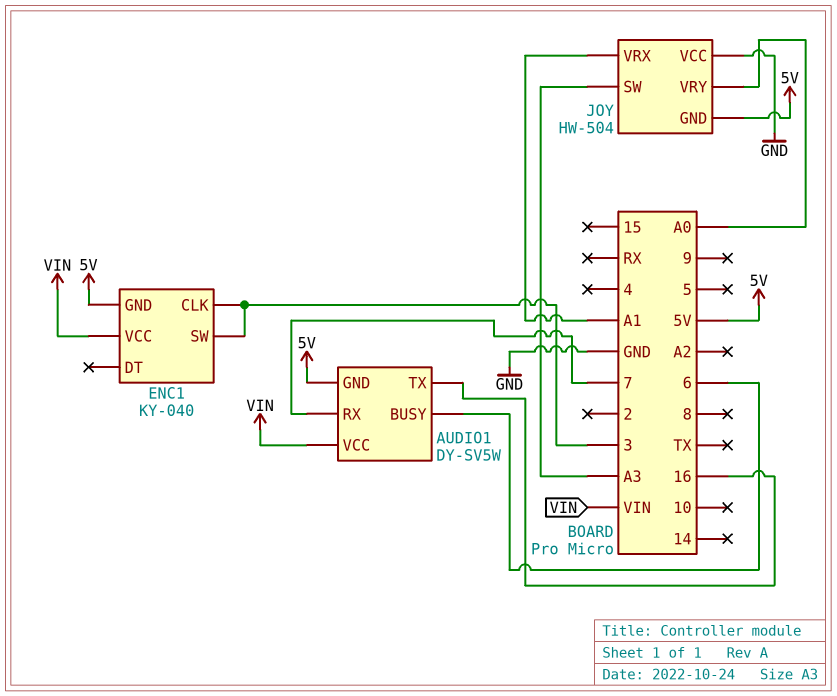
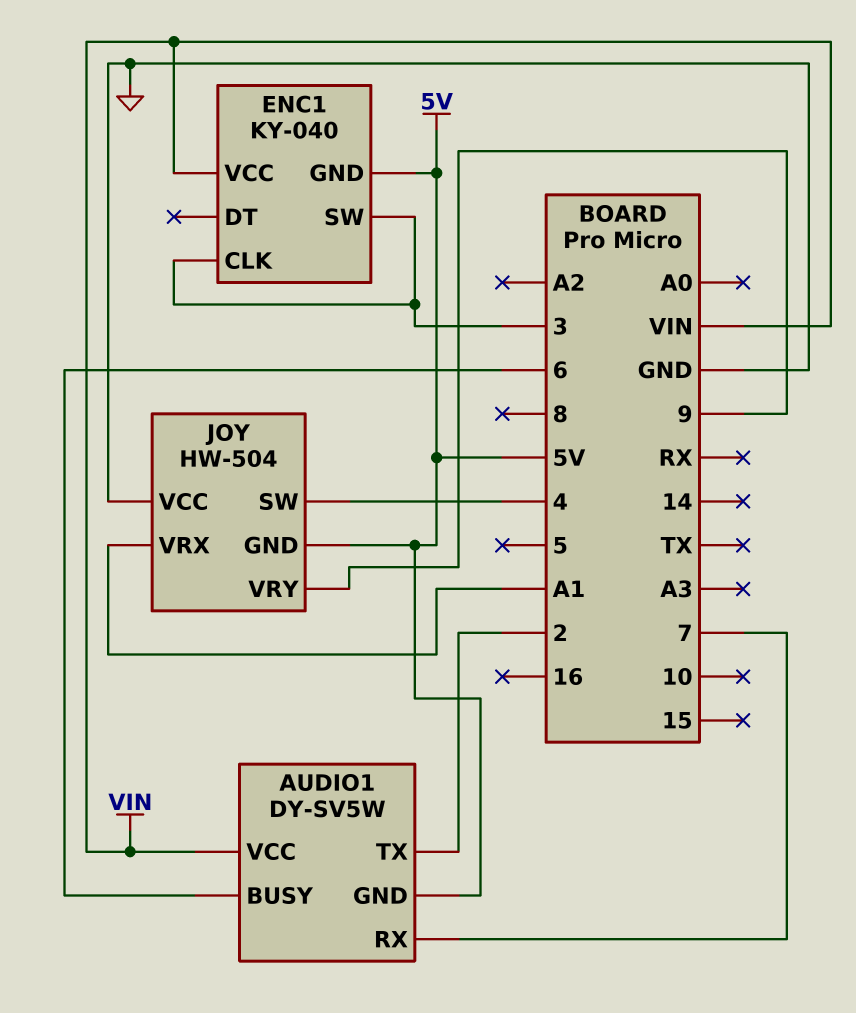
AUDIO1 pin TX: 16 -> 2
JOY pin SW: A3 -> 4
JOY pin VRY: A0 -> 9

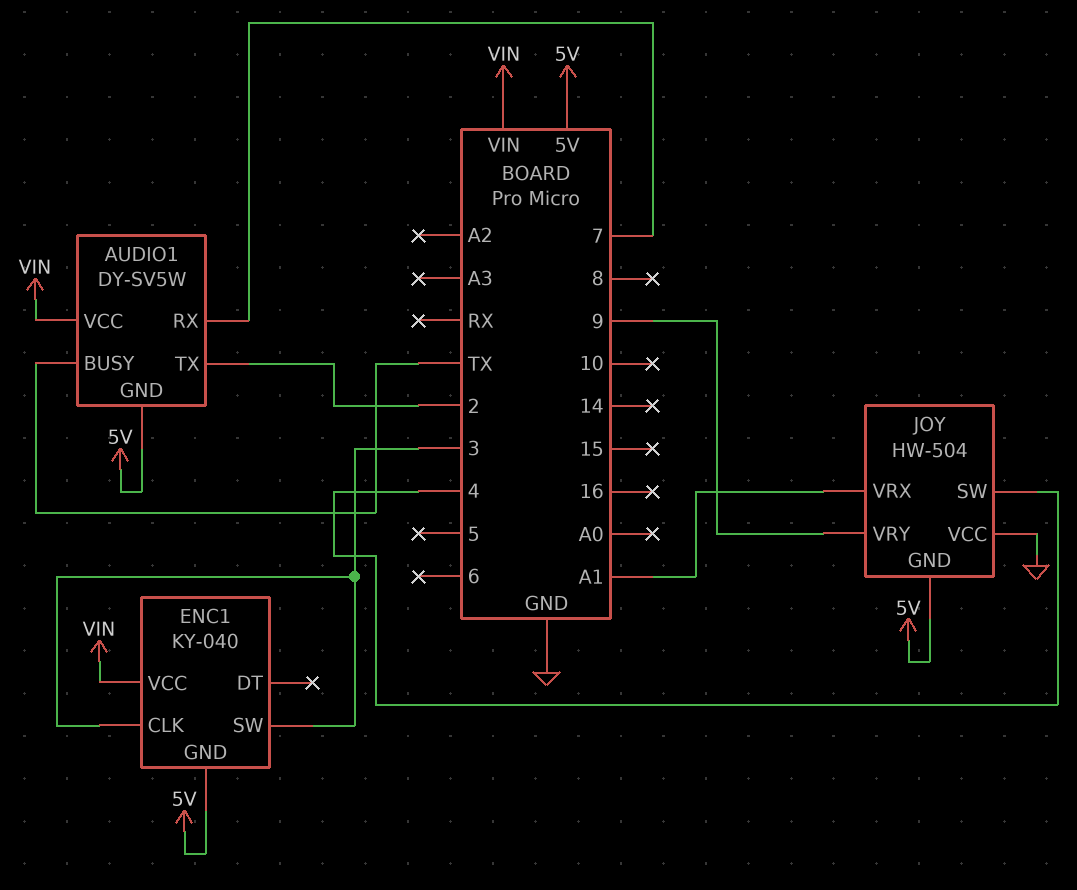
AUDIO1 pin BUSY: 6 -> TX

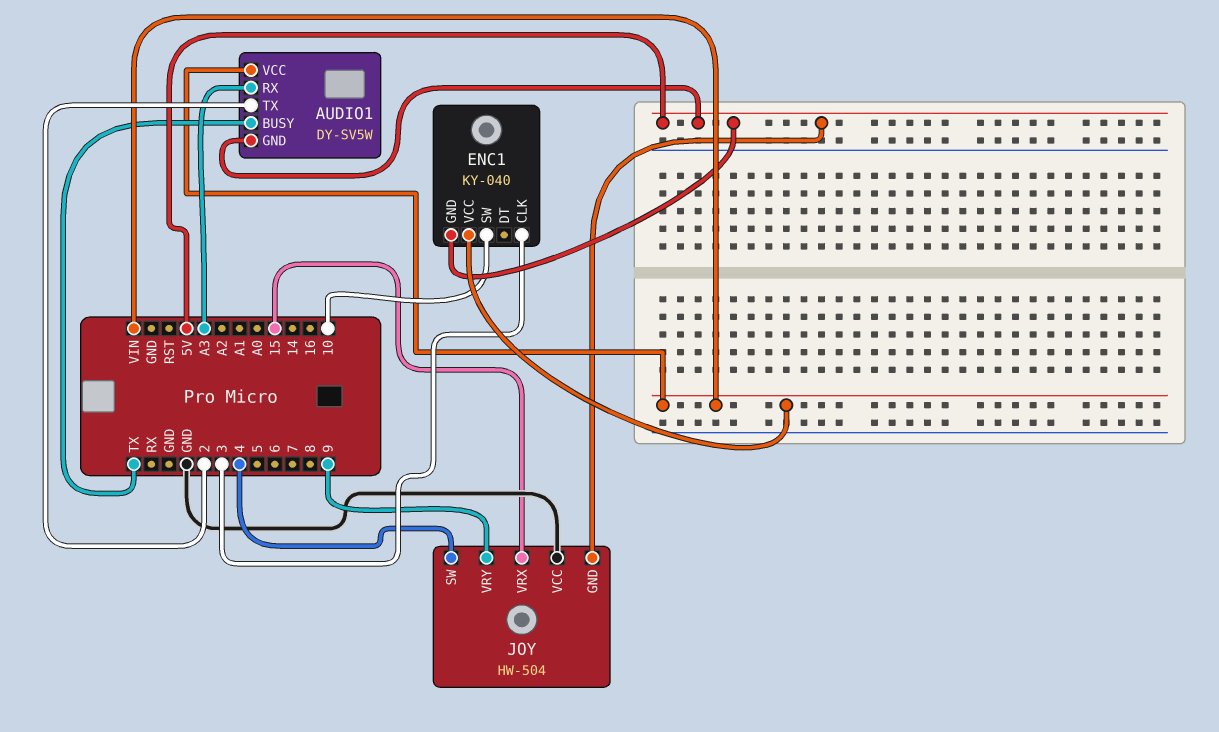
AUDIO1 pin RX: 7 -> A3
ENC1 pin SW: 3 -> 10
JOY pin VRX: A1 -> 15

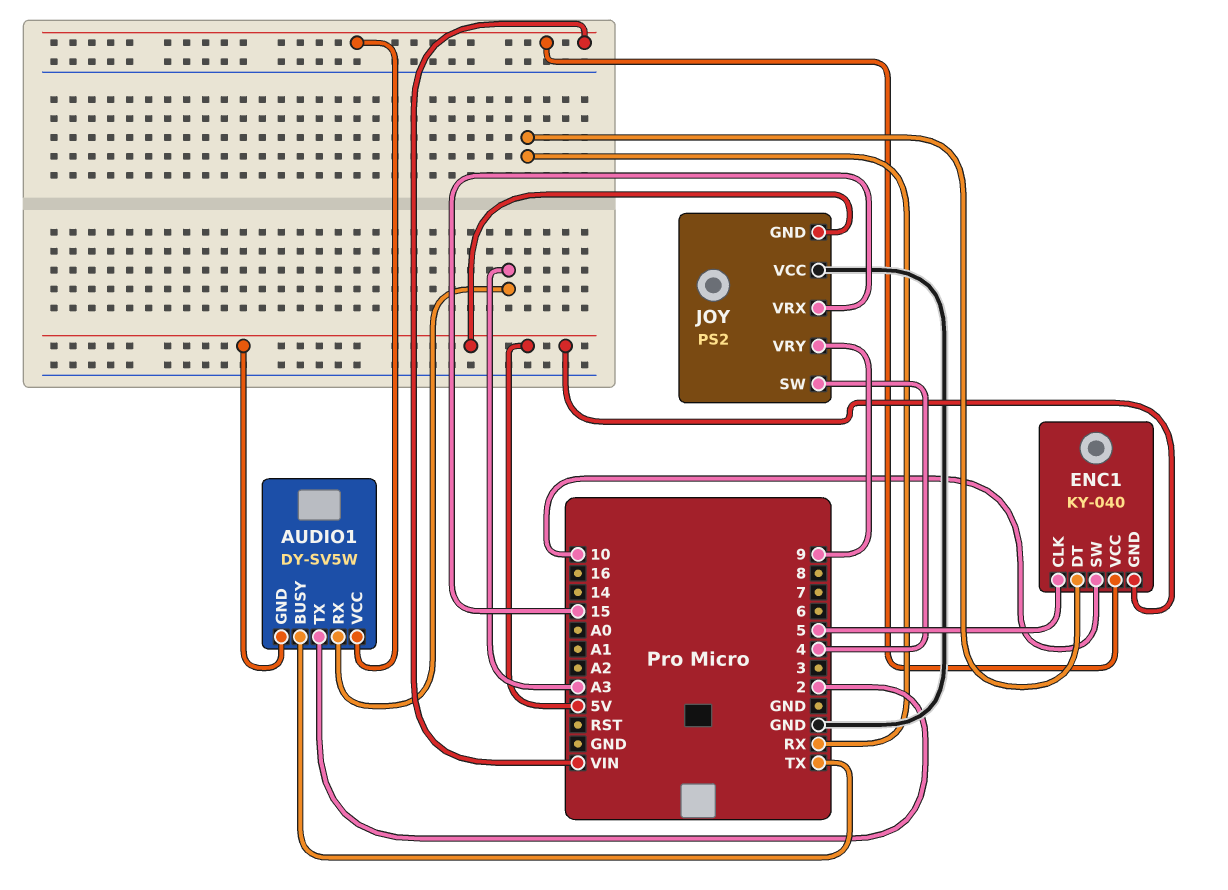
ENC1 pin CLK: 3 -> 5
ENC1 pin DT: none -> RX
JOY: HW-504 -> PS2

